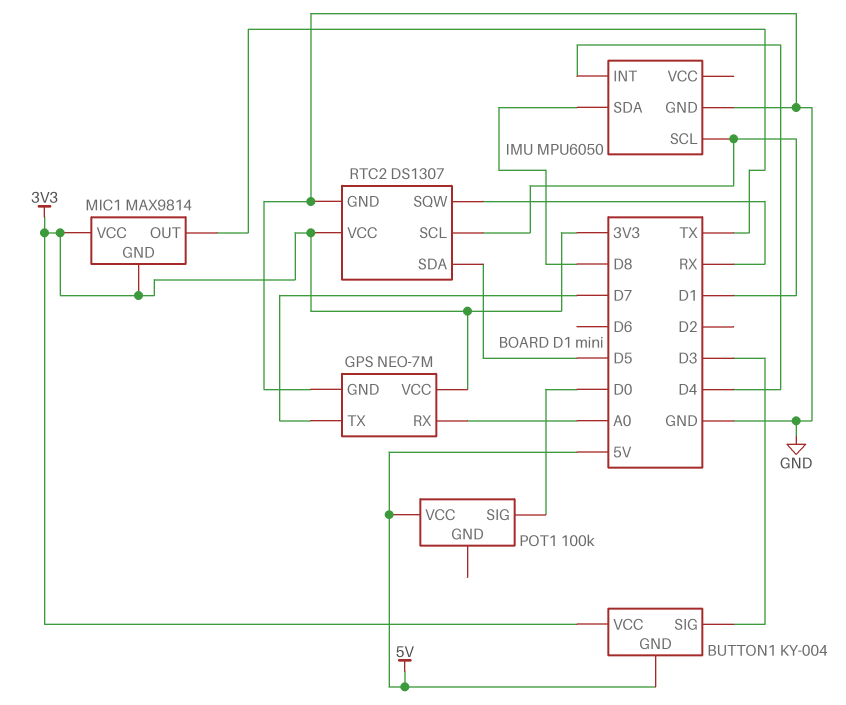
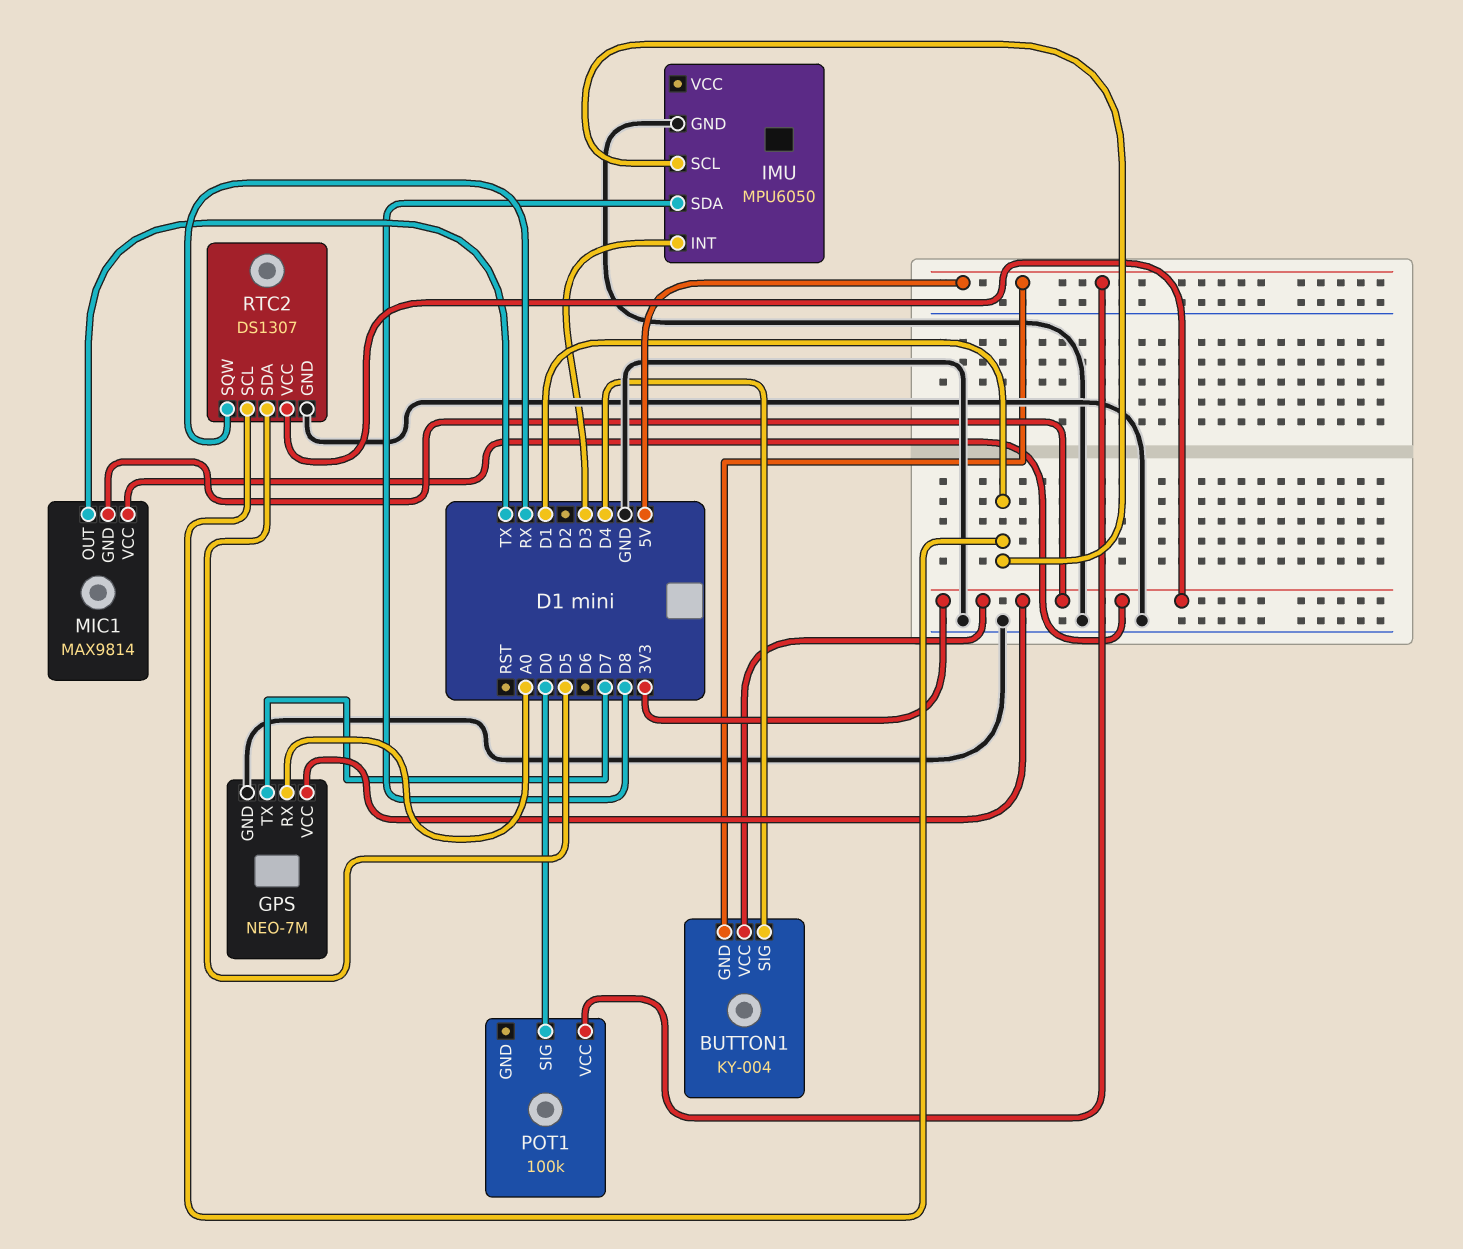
BUTTON1 pin SIG: D3 -> D4
IMU pin INT: D4 -> D3

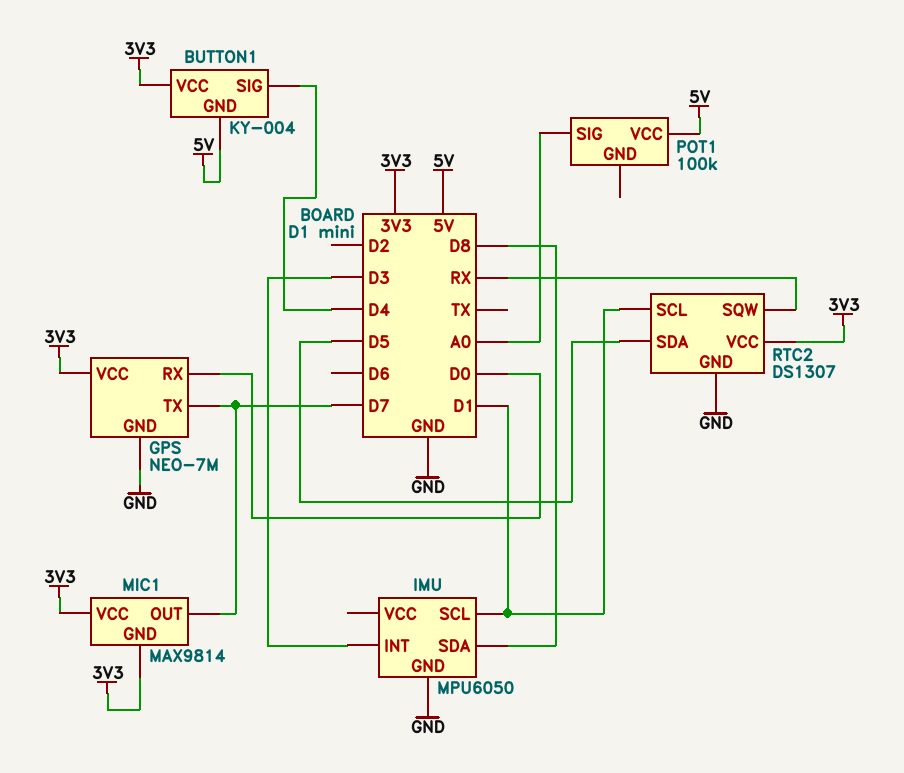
GPS pin RX: A0 -> D0
MIC1 pin OUT: TX -> D7
POT1 pin SIG: D0 -> A0

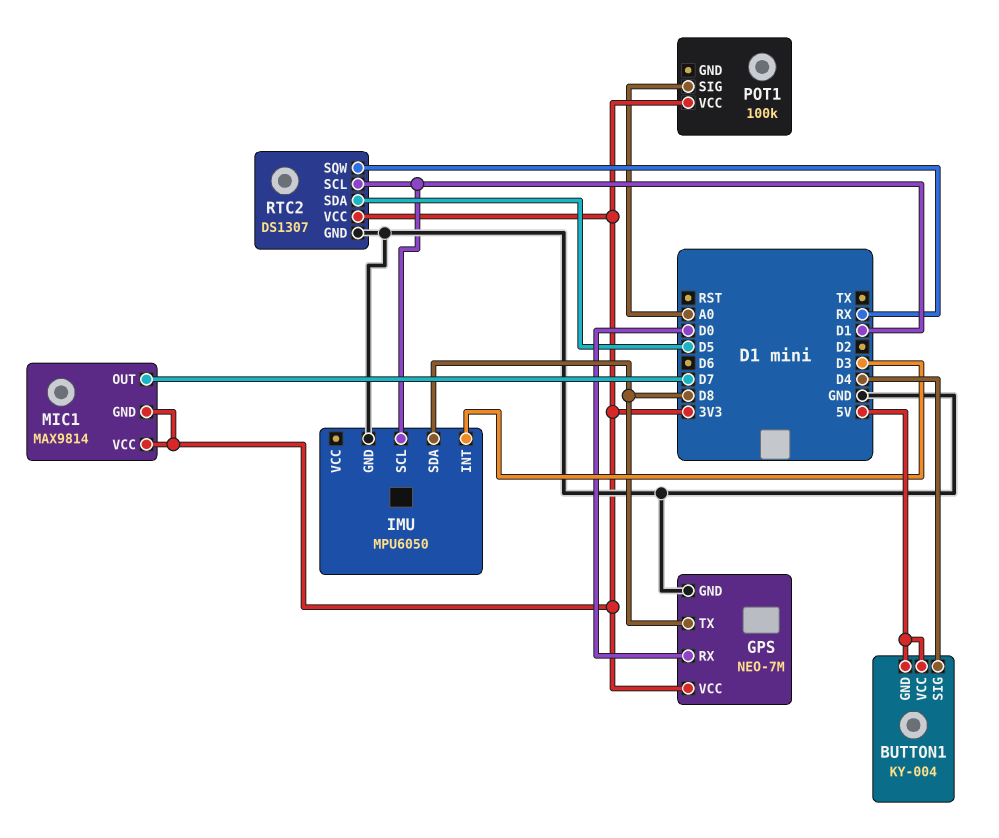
BUTTON1 pin VCC: 3V3 -> 5V
GPS pin TX: D7 -> D8
POT1 pin VCC: 5V -> 3V3

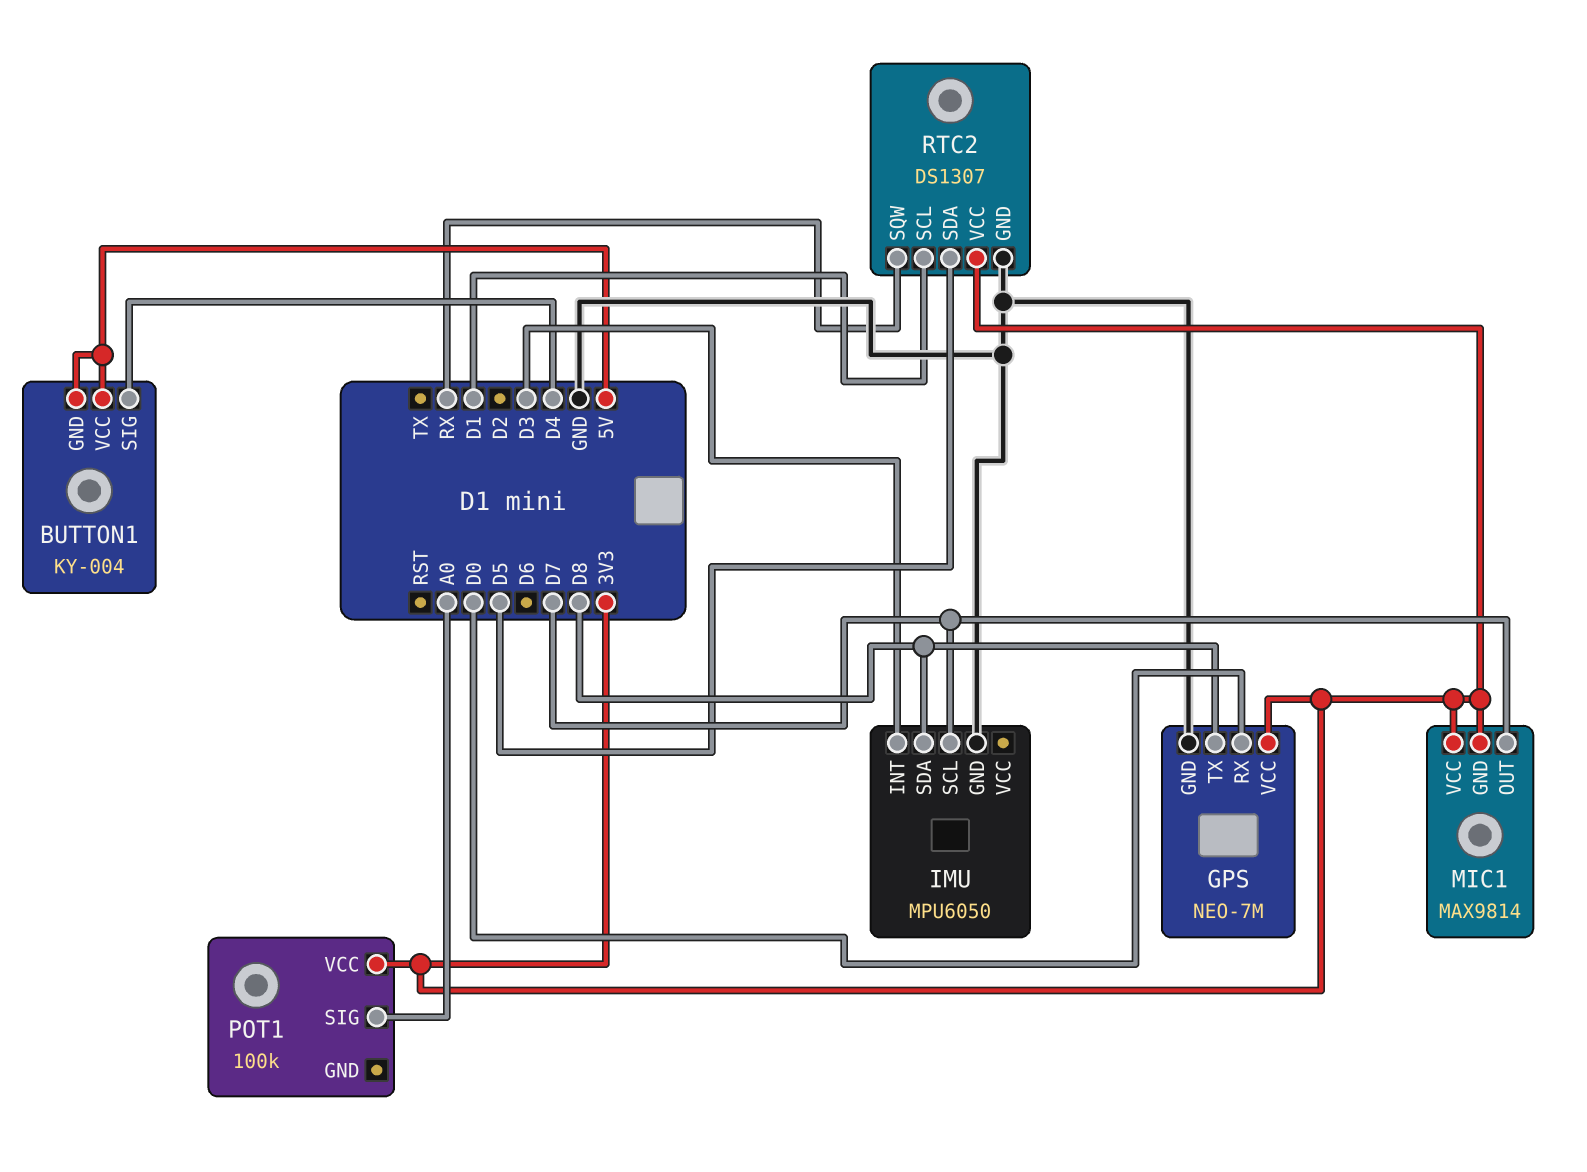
IMU pin SCL: D1 -> D7

